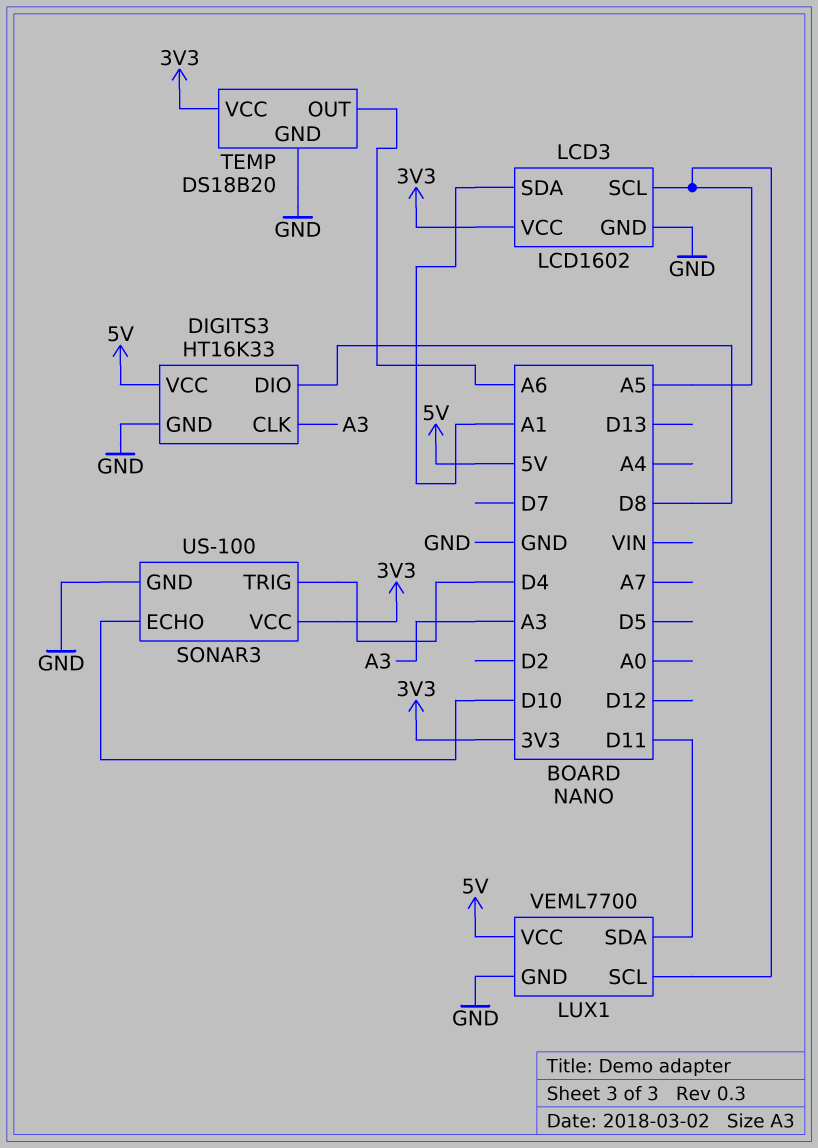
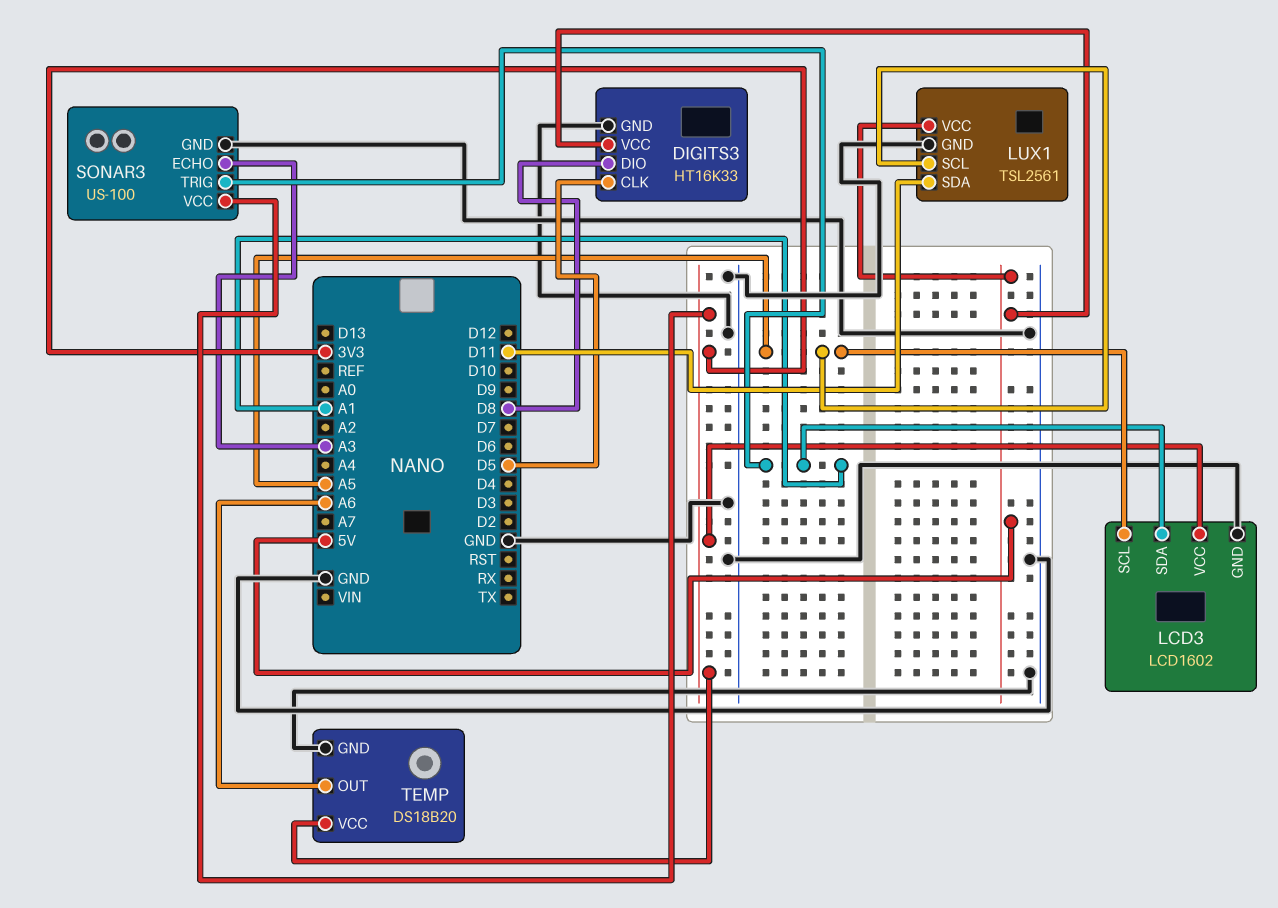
DIGITS3 pin CLK: A3 -> D5
LUX1: VEML7700 -> TSL2561
SONAR3 pin ECHO: D10 -> A3
SONAR3 pin TRIG: D4 -> A1

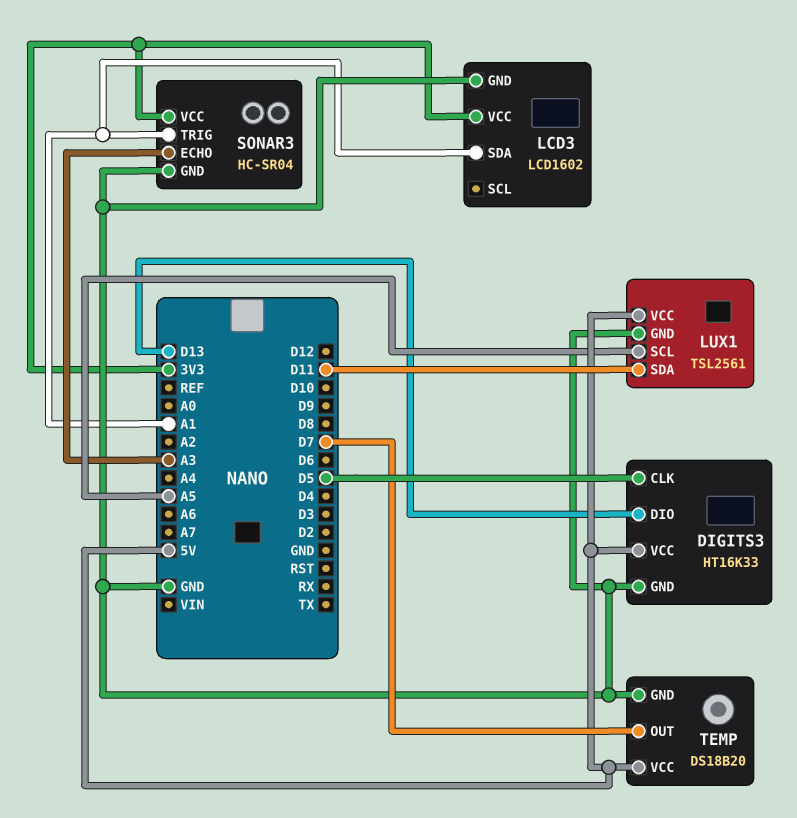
DIGITS3 pin DIO: D8 -> D13
LCD3 pin SCL: A5 -> none
SONAR3: US-100 -> HC-SR04
TEMP pin OUT: A6 -> D7
TEMP pin VCC: 3V3 -> 5V

